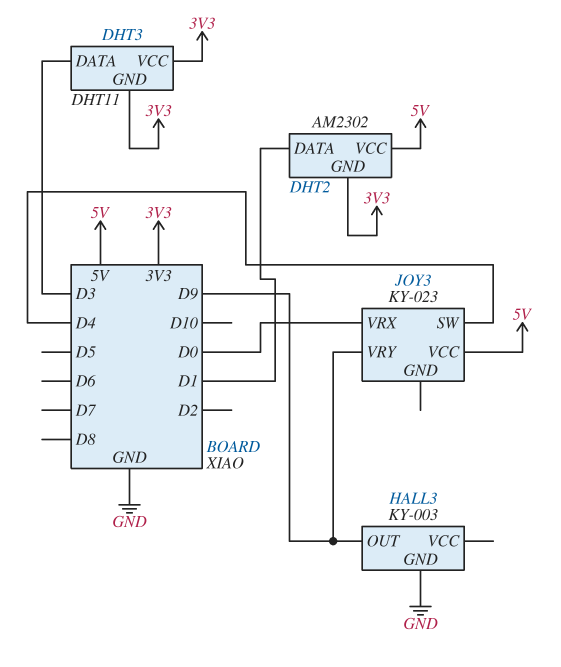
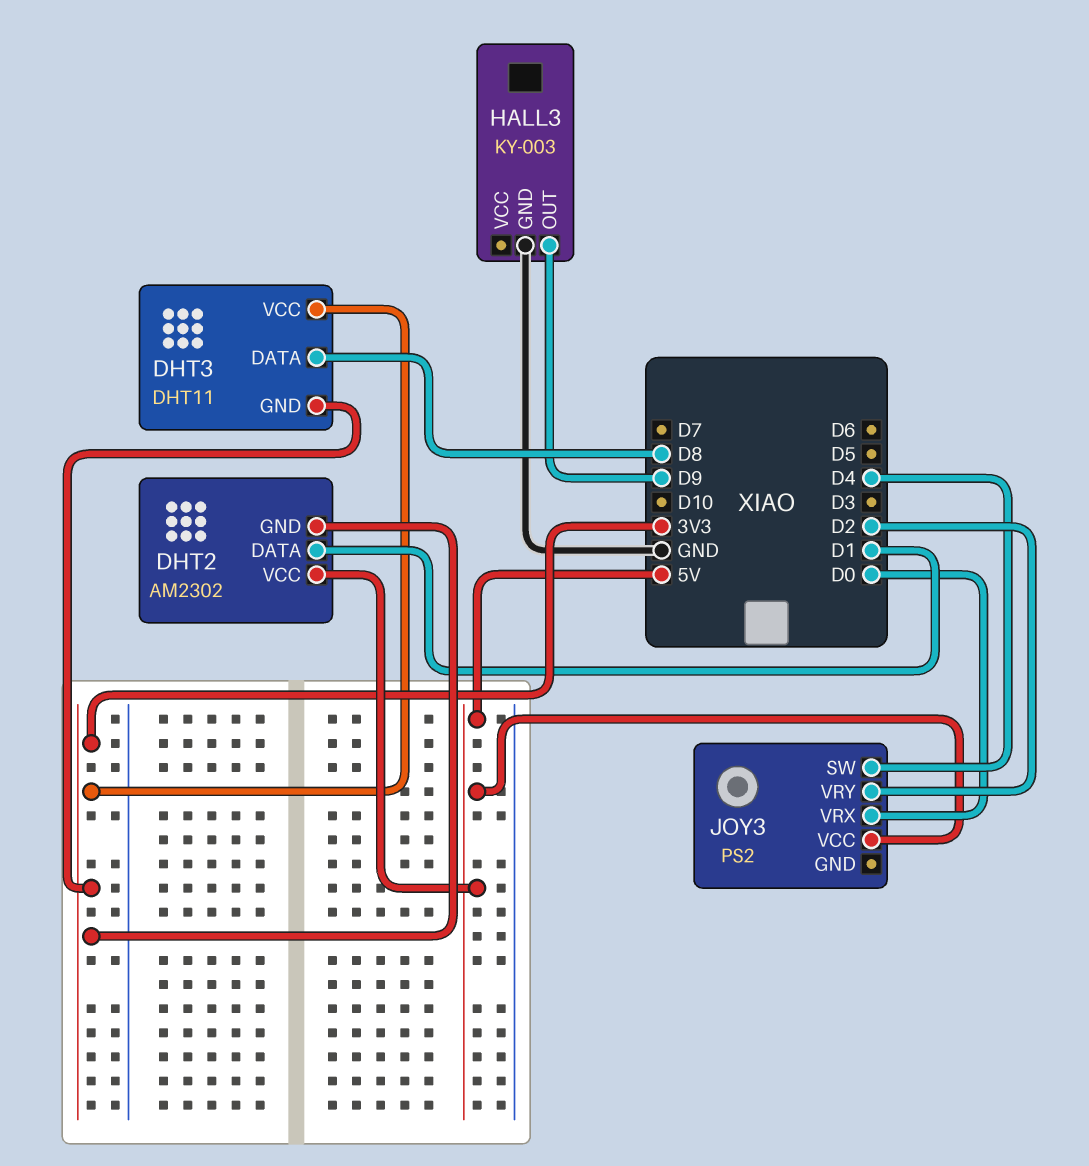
DHT3 pin DATA: D3 -> D8
JOY3: KY-023 -> PS2
JOY3 pin VRY: D9 -> D2

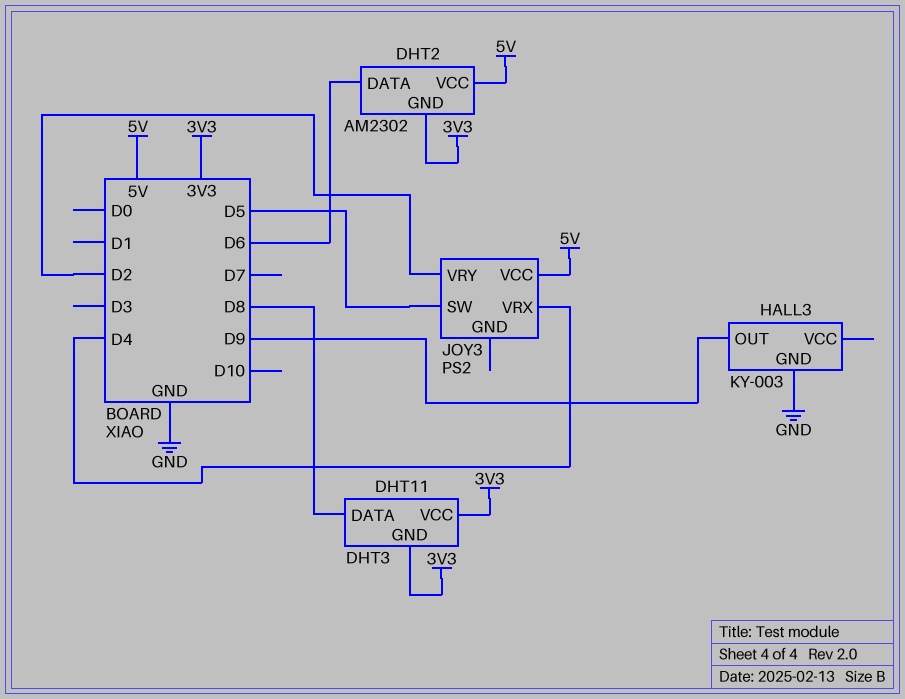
DHT2 pin DATA: D1 -> D6
JOY3 pin SW: D4 -> D5
JOY3 pin VRX: D0 -> D4

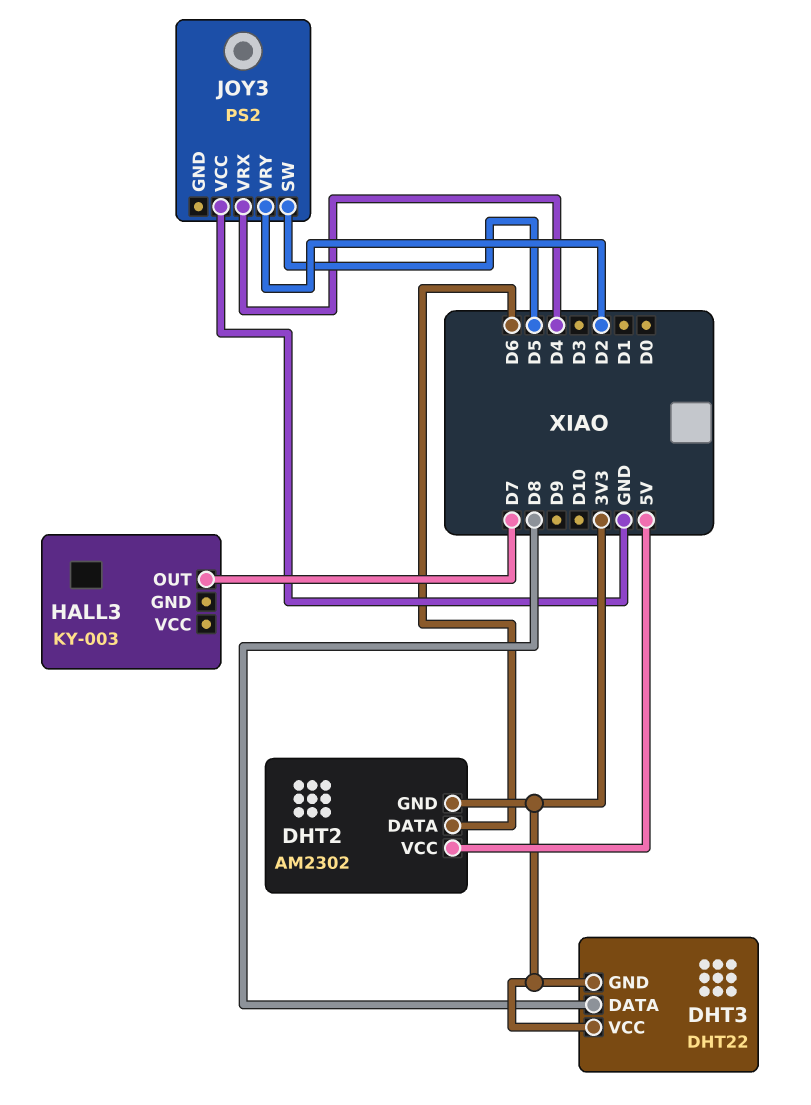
DHT3: DHT11 -> DHT22
HALL3 pin GND: GND -> none
HALL3 pin OUT: D9 -> D7
JOY3 pin VCC: 5V -> GND

